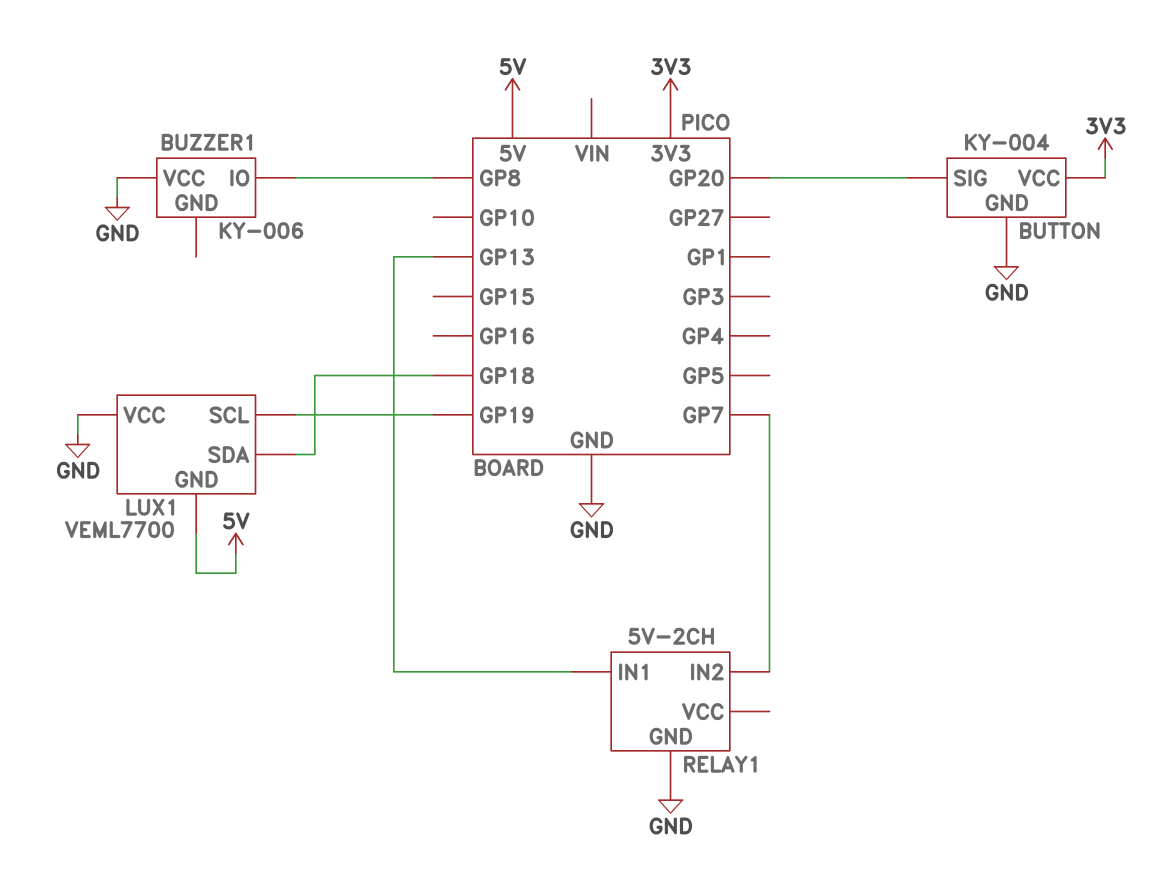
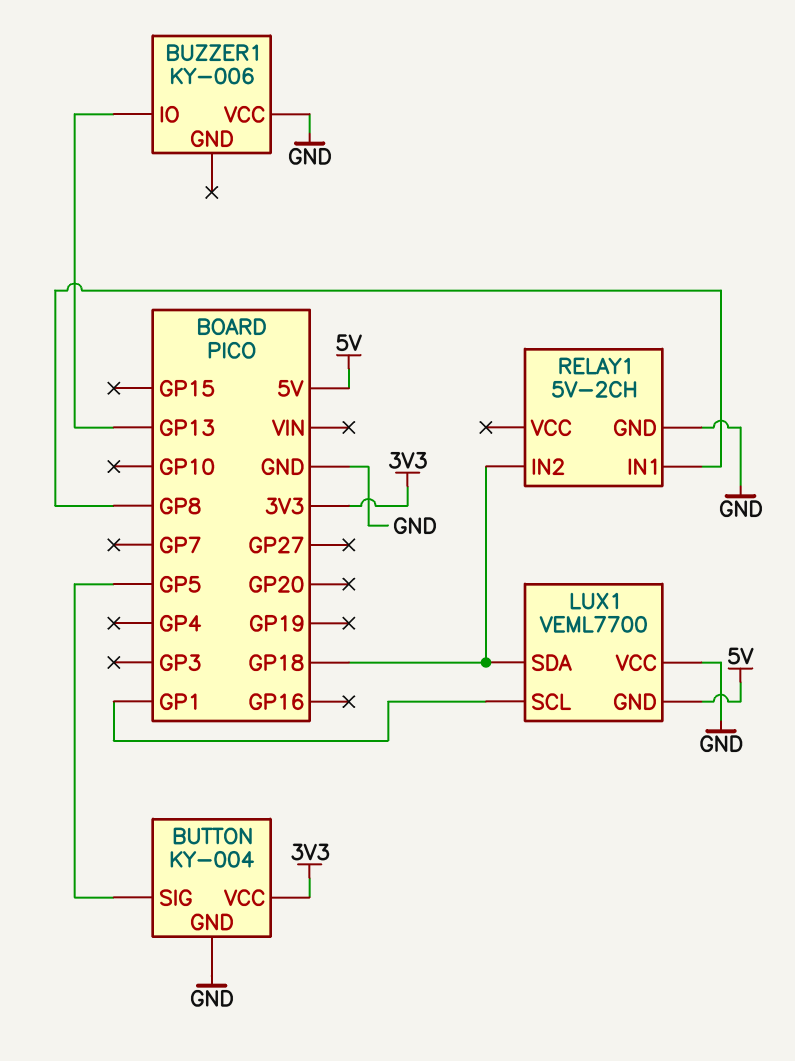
BUTTON pin SIG: GP20 -> GP5
BUZZER1 pin IO: GP8 -> GP13
LUX1 pin SCL: GP19 -> GP1
RELAY1 pin IN1: GP13 -> GP8
RELAY1 pin IN2: GP7 -> GP18

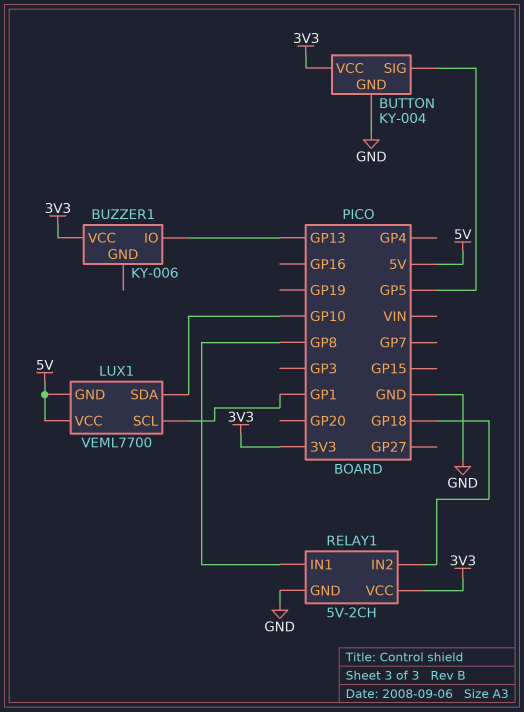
BUZZER1 pin VCC: GND -> 3V3
LUX1 pin SDA: GP18 -> GP10
LUX1 pin VCC: GND -> 5V
RELAY1 pin VCC: none -> 3V3

